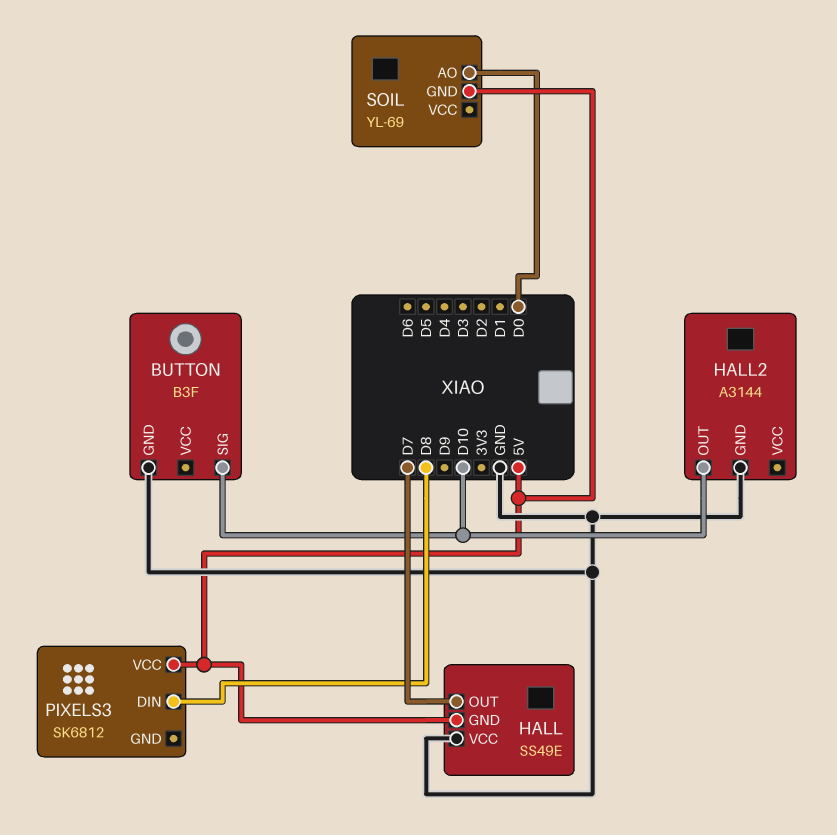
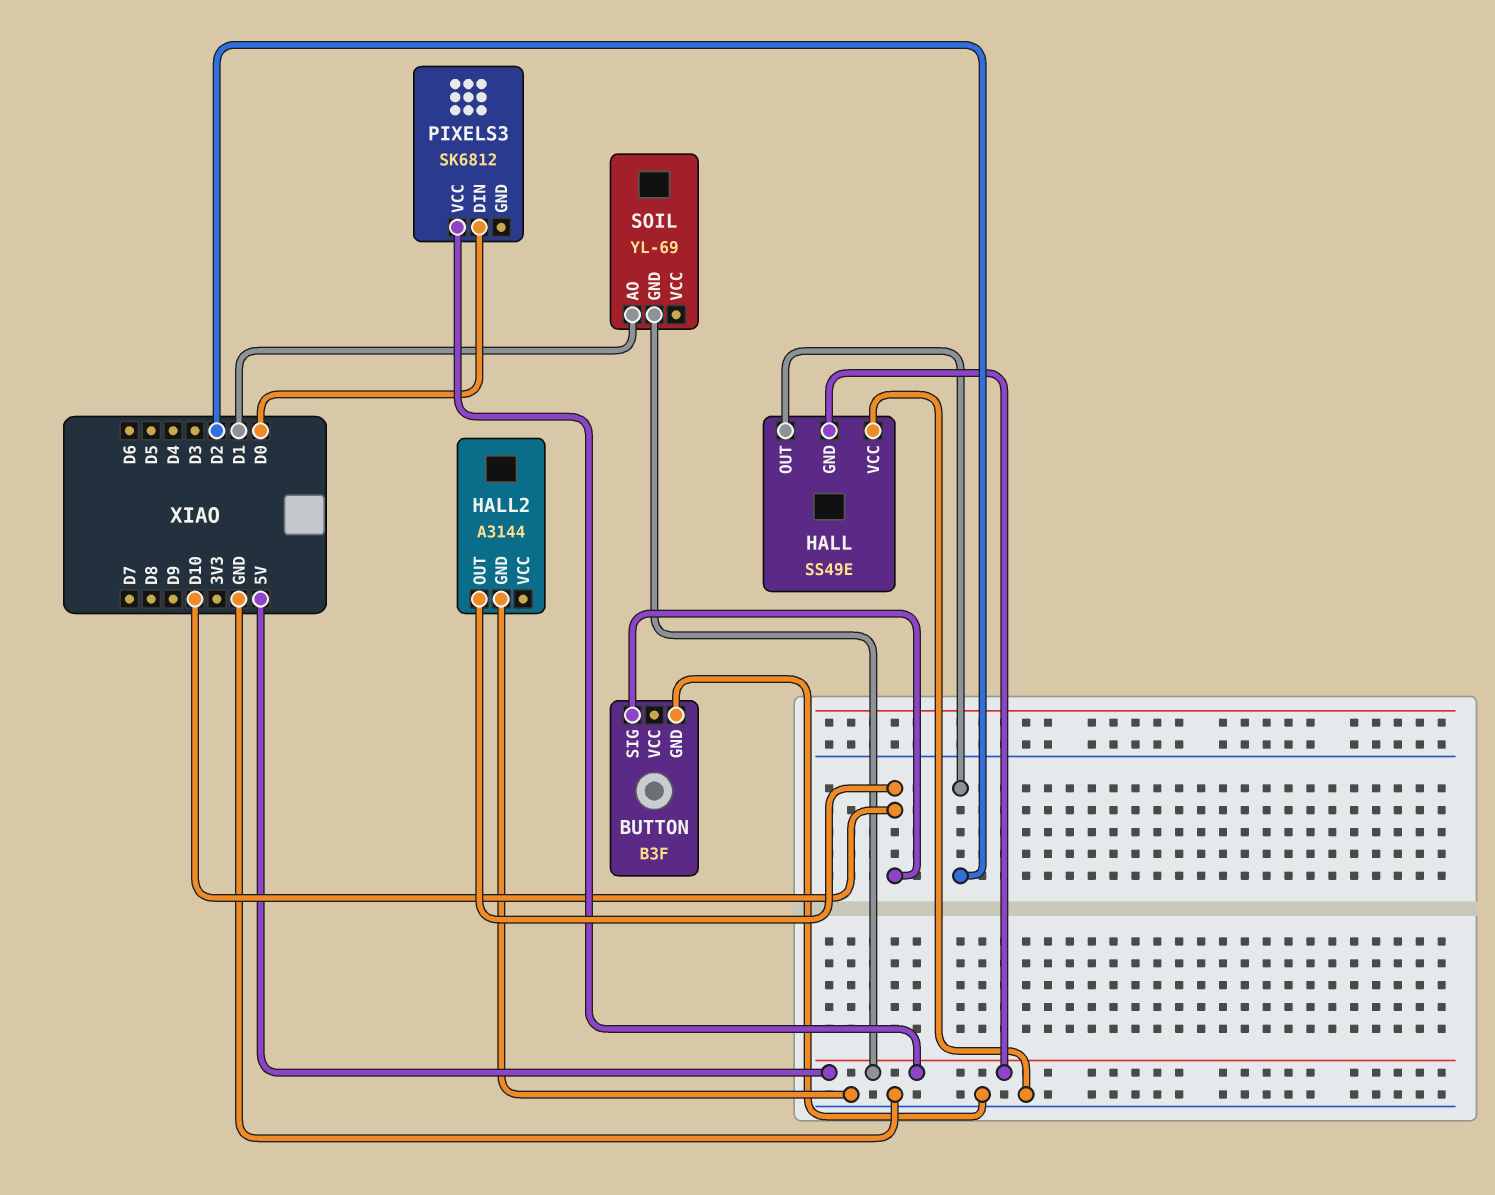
HALL pin OUT: D7 -> D2
PIXELS3 pin DIN: D8 -> D0
SOIL pin AO: D0 -> D1

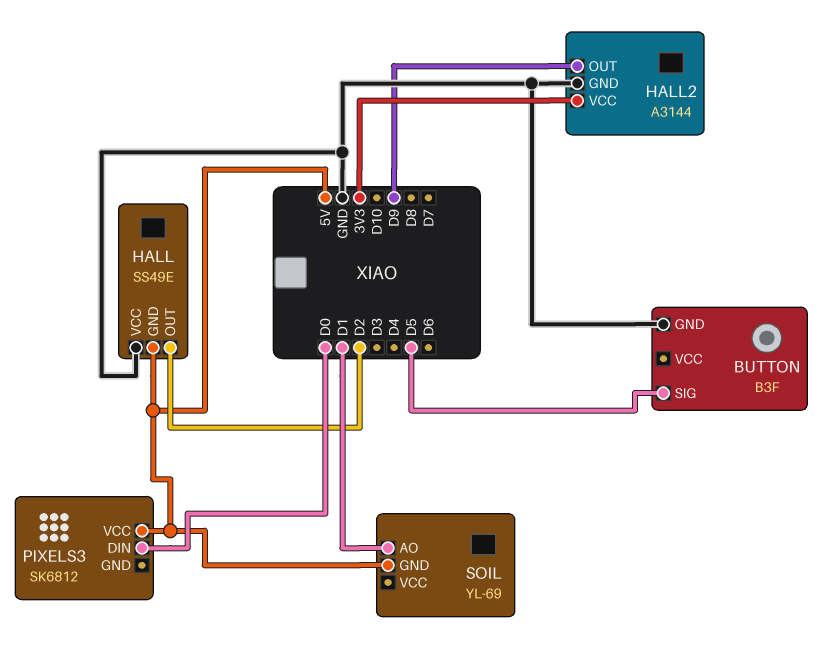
BUTTON pin SIG: D10 -> D5
HALL2 pin OUT: D10 -> D9
HALL2 pin VCC: none -> 3V3

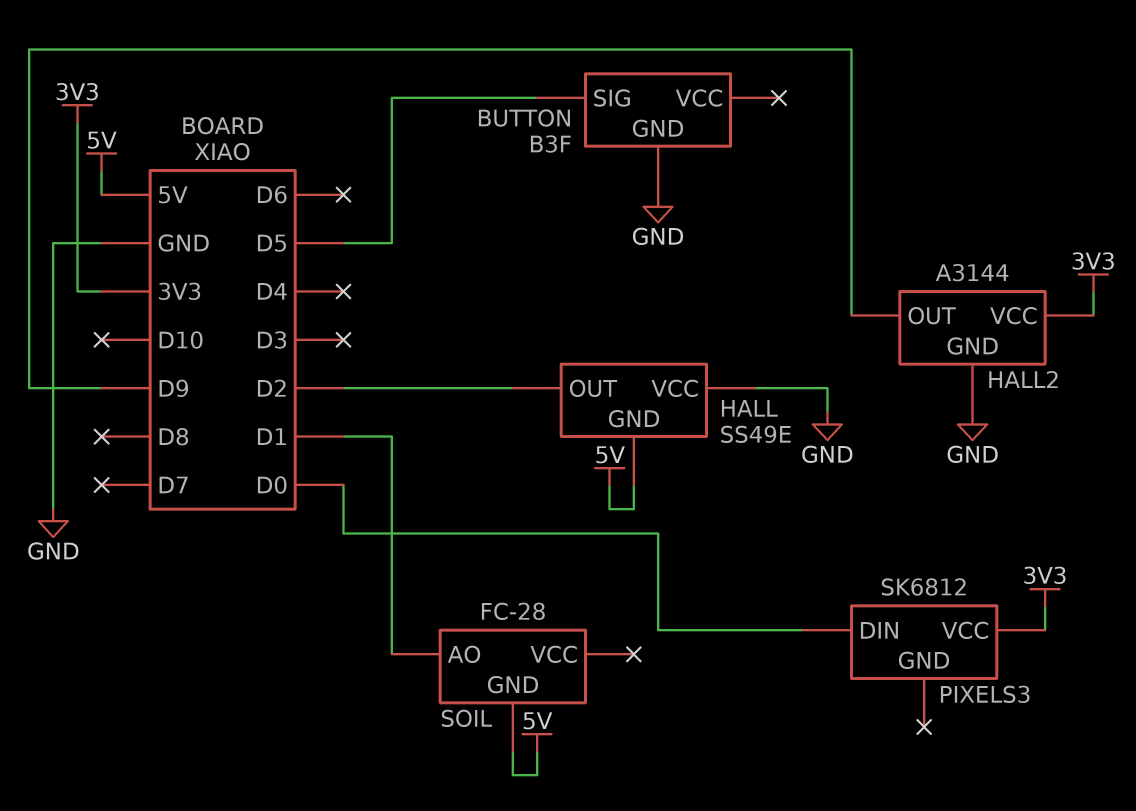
PIXELS3 pin VCC: 5V -> 3V3
SOIL: YL-69 -> FC-28

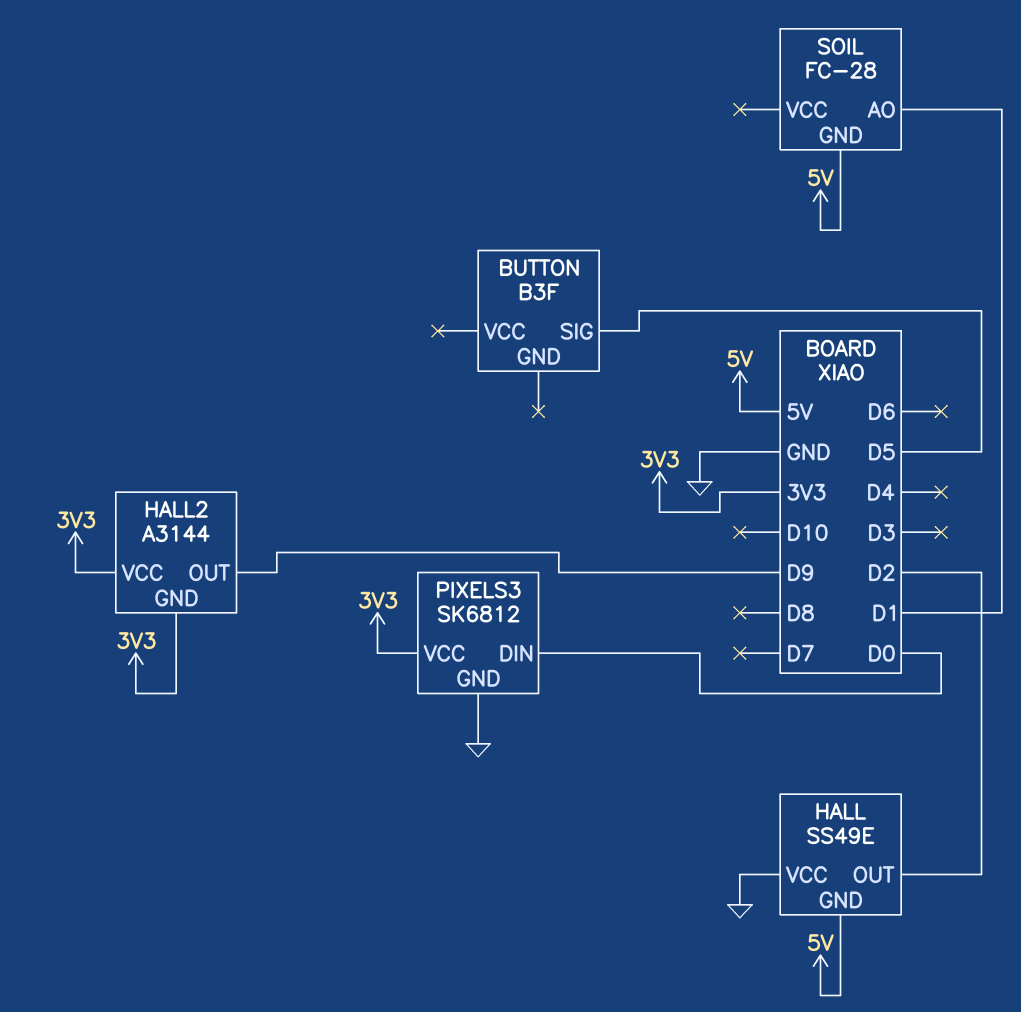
BUTTON pin GND: GND -> none
HALL2 pin GND: GND -> 3V3
PIXELS3 pin GND: none -> GND

